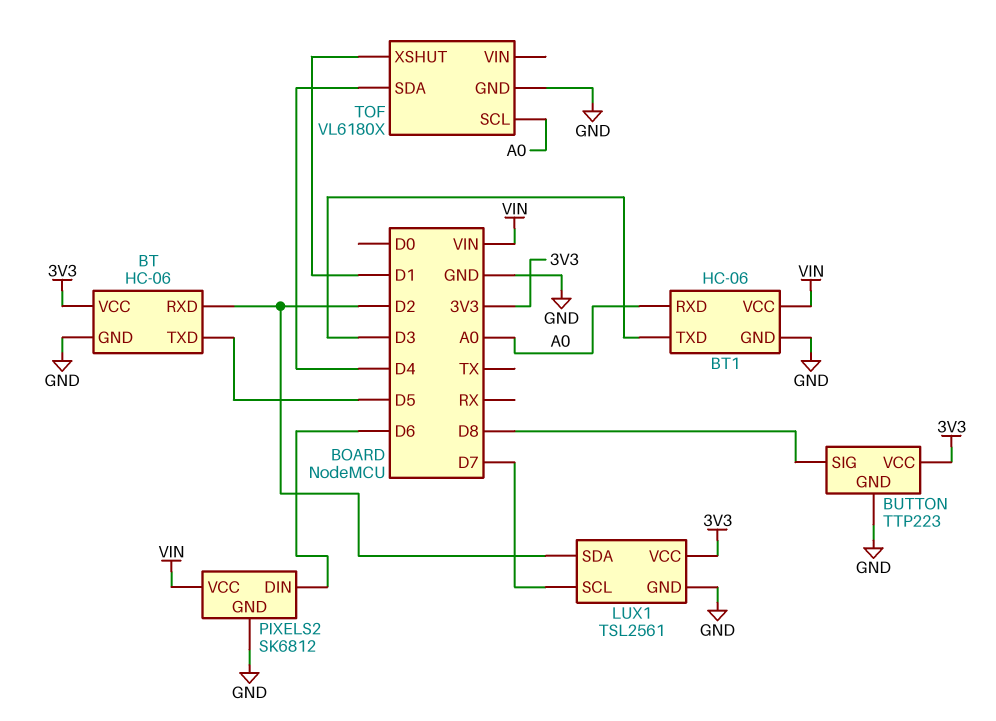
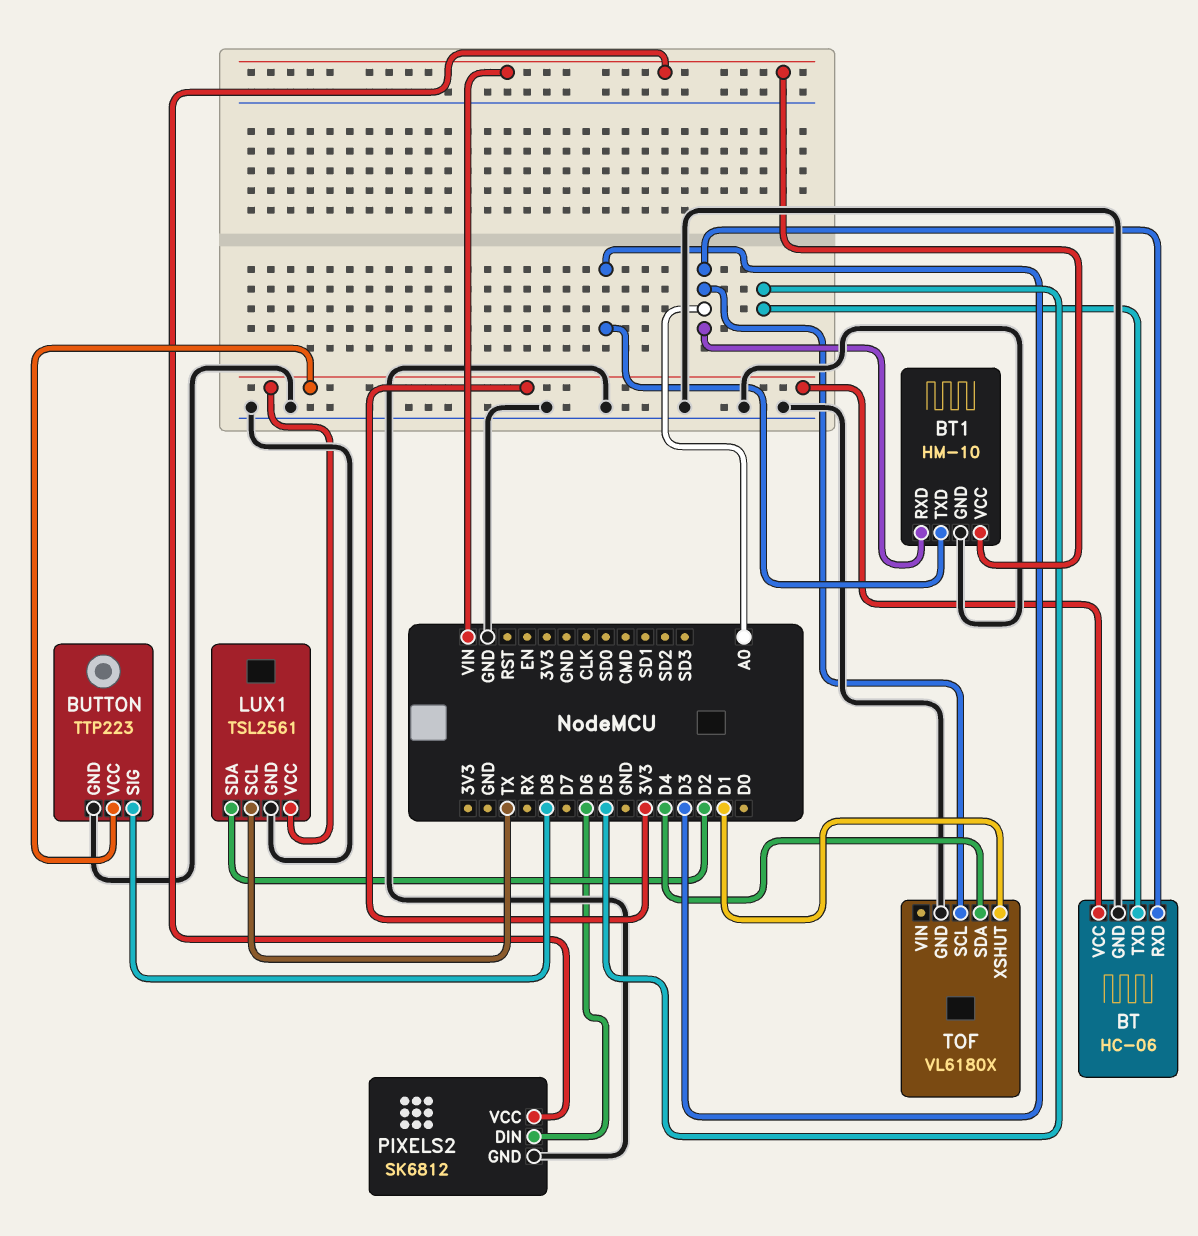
BT pin RXD: D2 -> A0
BT1: HC-06 -> HM-10
LUX1 pin SCL: D7 -> TX

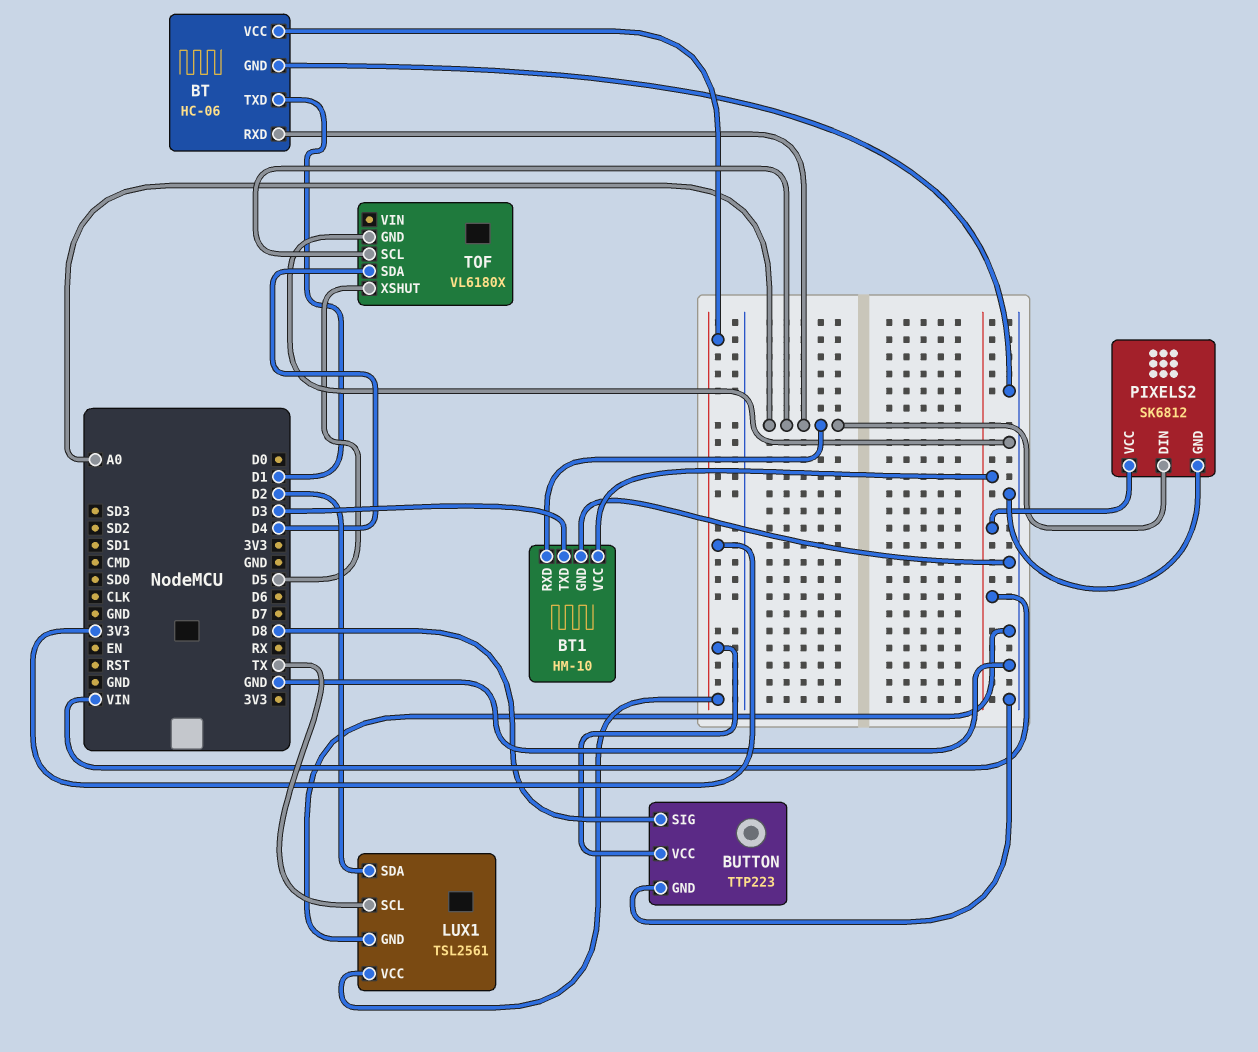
BT pin TXD: D5 -> D1
PIXELS2 pin DIN: D6 -> A0
TOF pin XSHUT: D1 -> D5

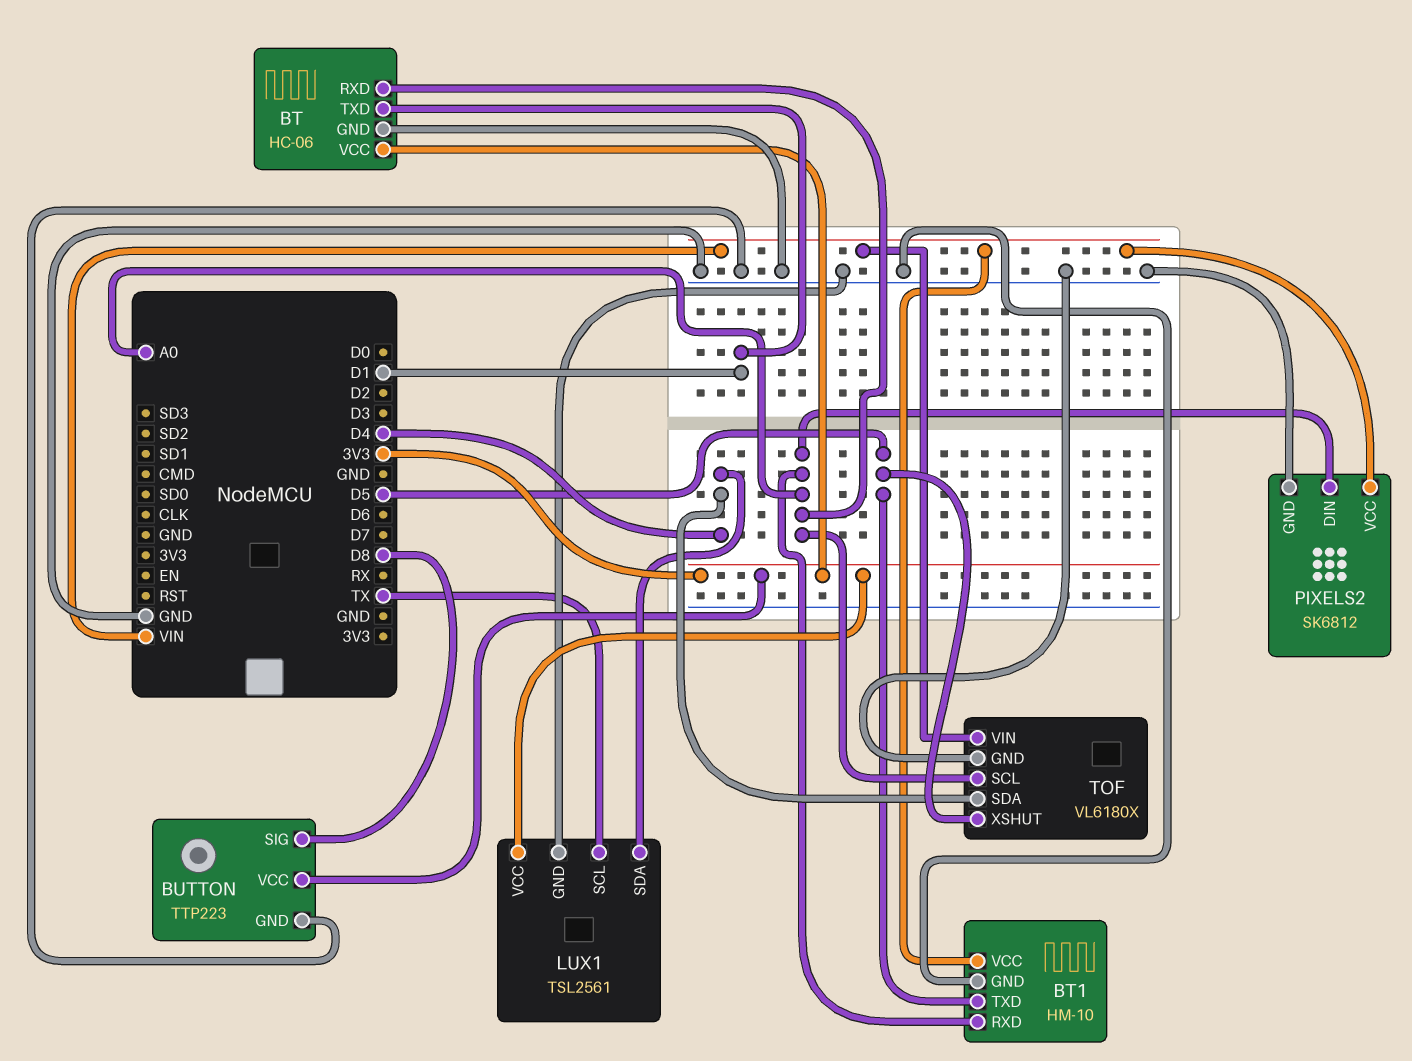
BT1 pin TXD: D3 -> D5
LUX1 pin SDA: D2 -> D4
TOF pin VIN: none -> VIN

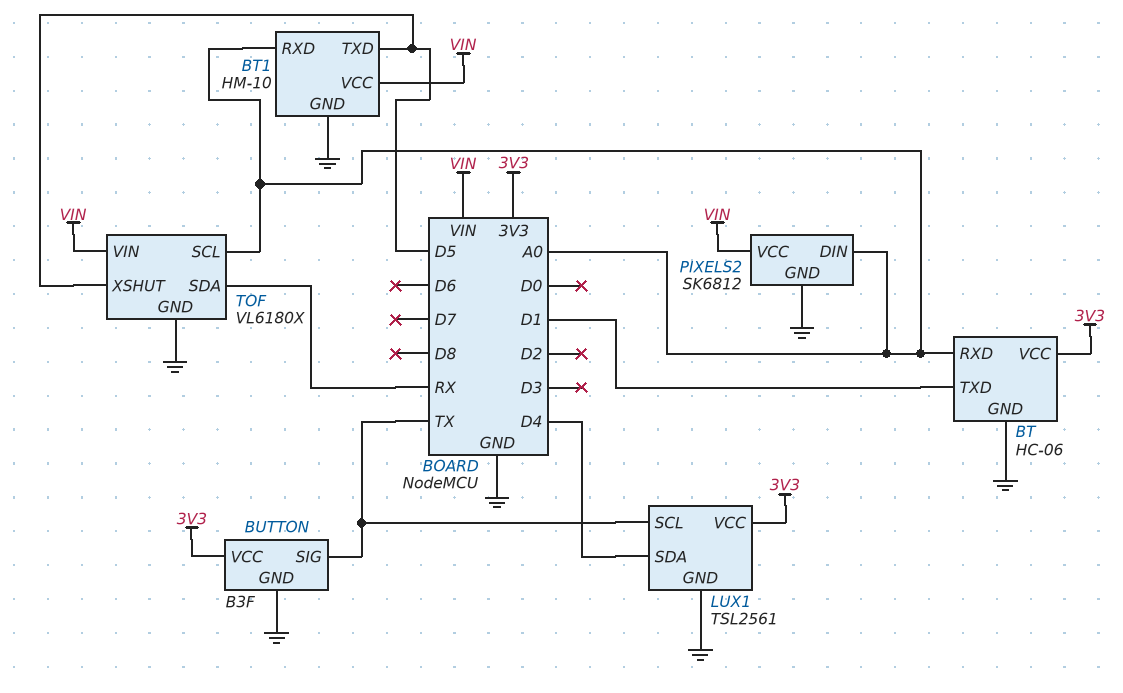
BUTTON: TTP223 -> B3F
BUTTON pin SIG: D8 -> TX
TOF pin SDA: D4 -> RX

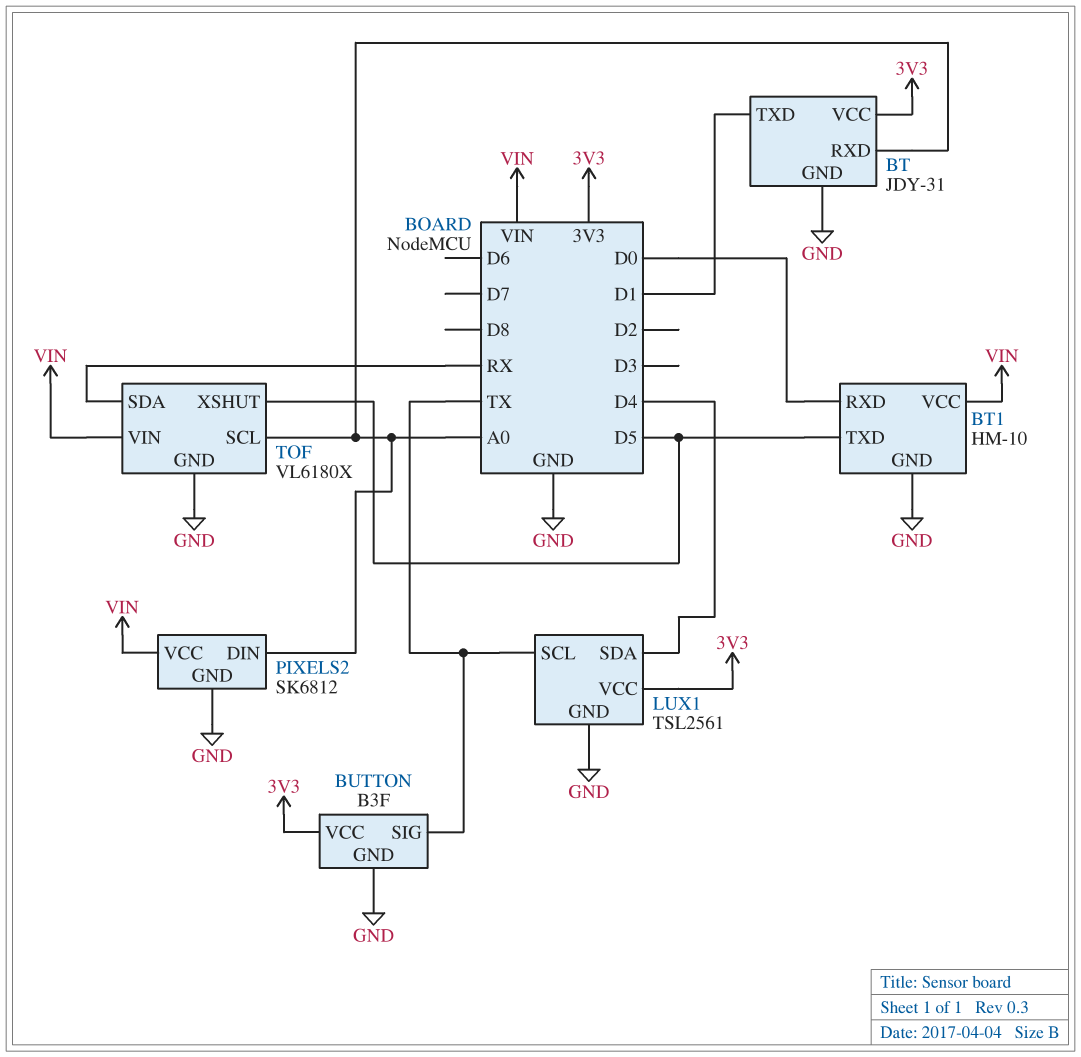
BT: HC-06 -> JDY-31
BT1 pin RXD: A0 -> D0

